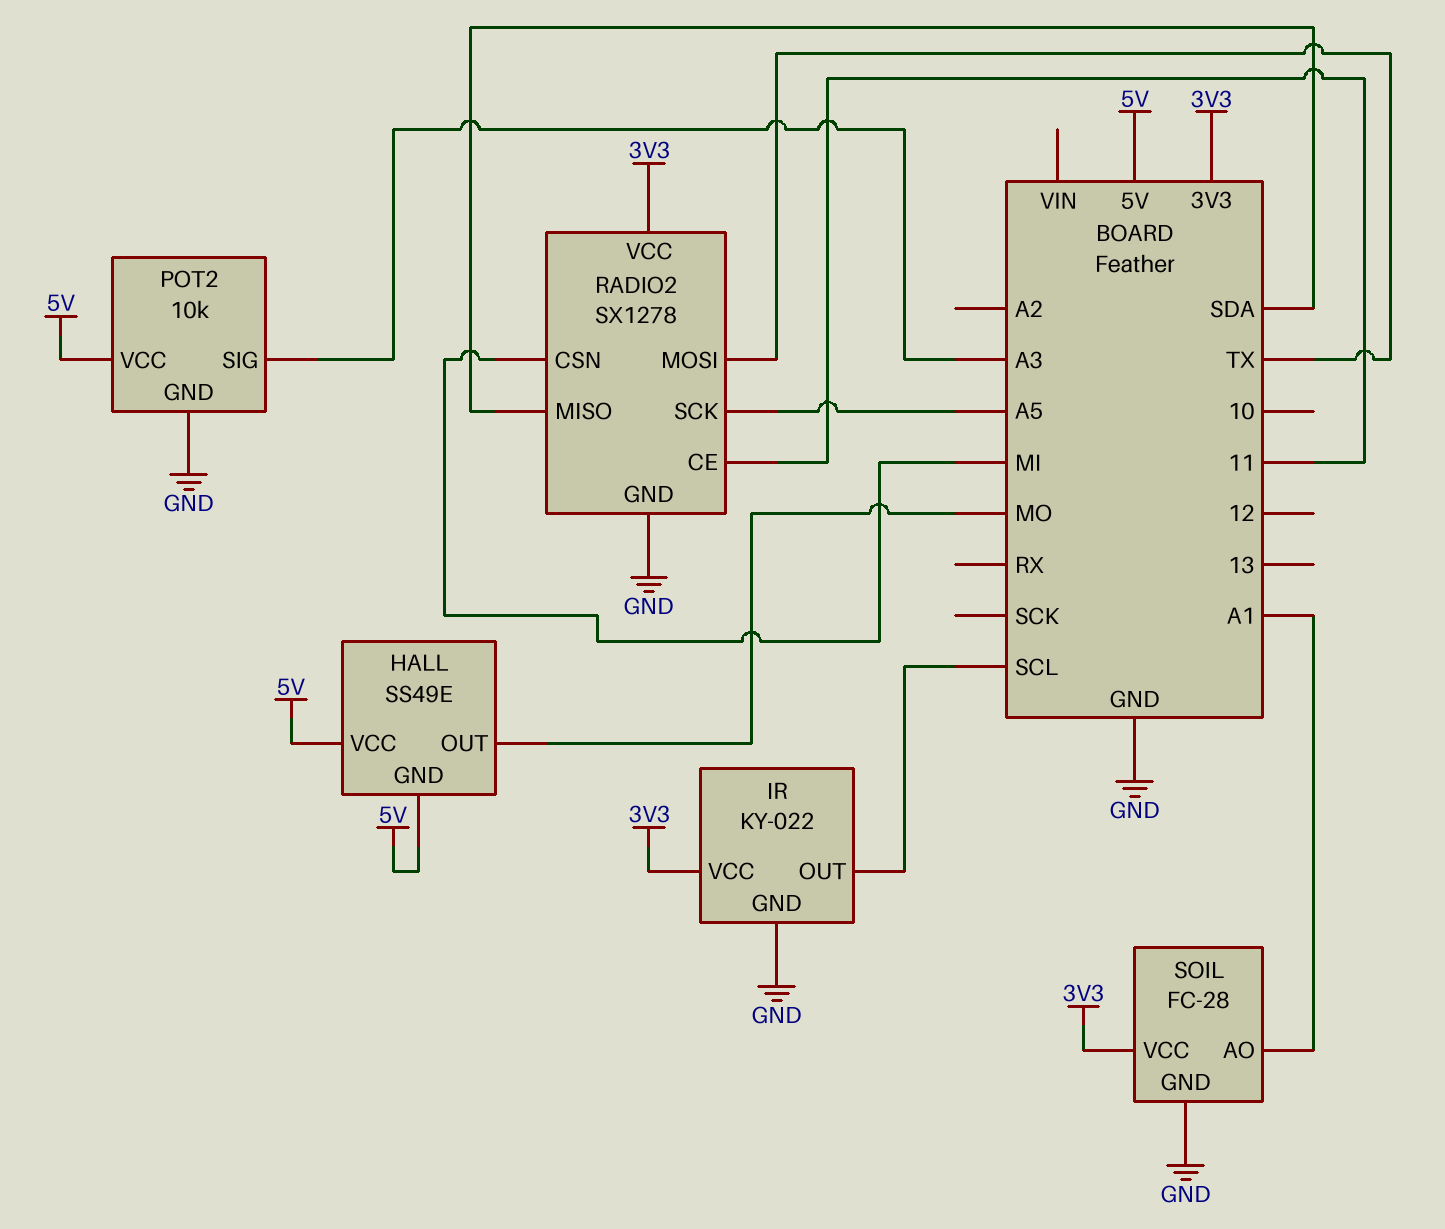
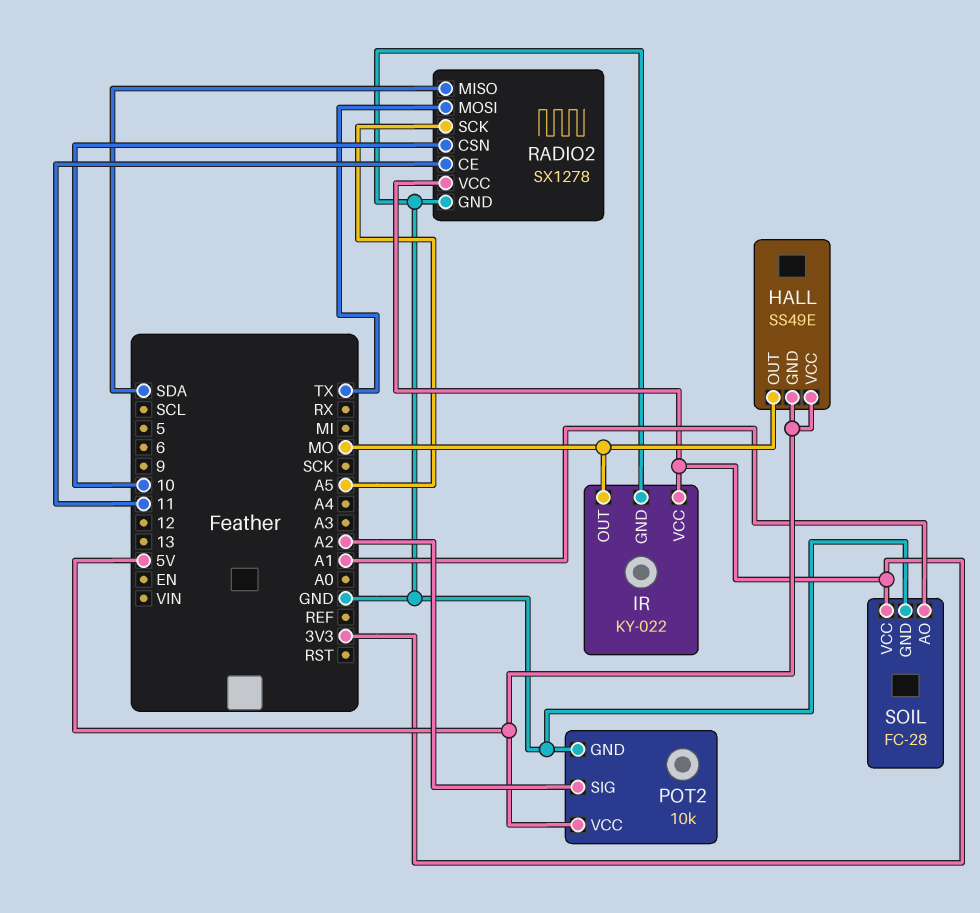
IR pin OUT: SCL -> MO
POT2 pin SIG: A3 -> A2
RADIO2 pin CSN: MI -> 10

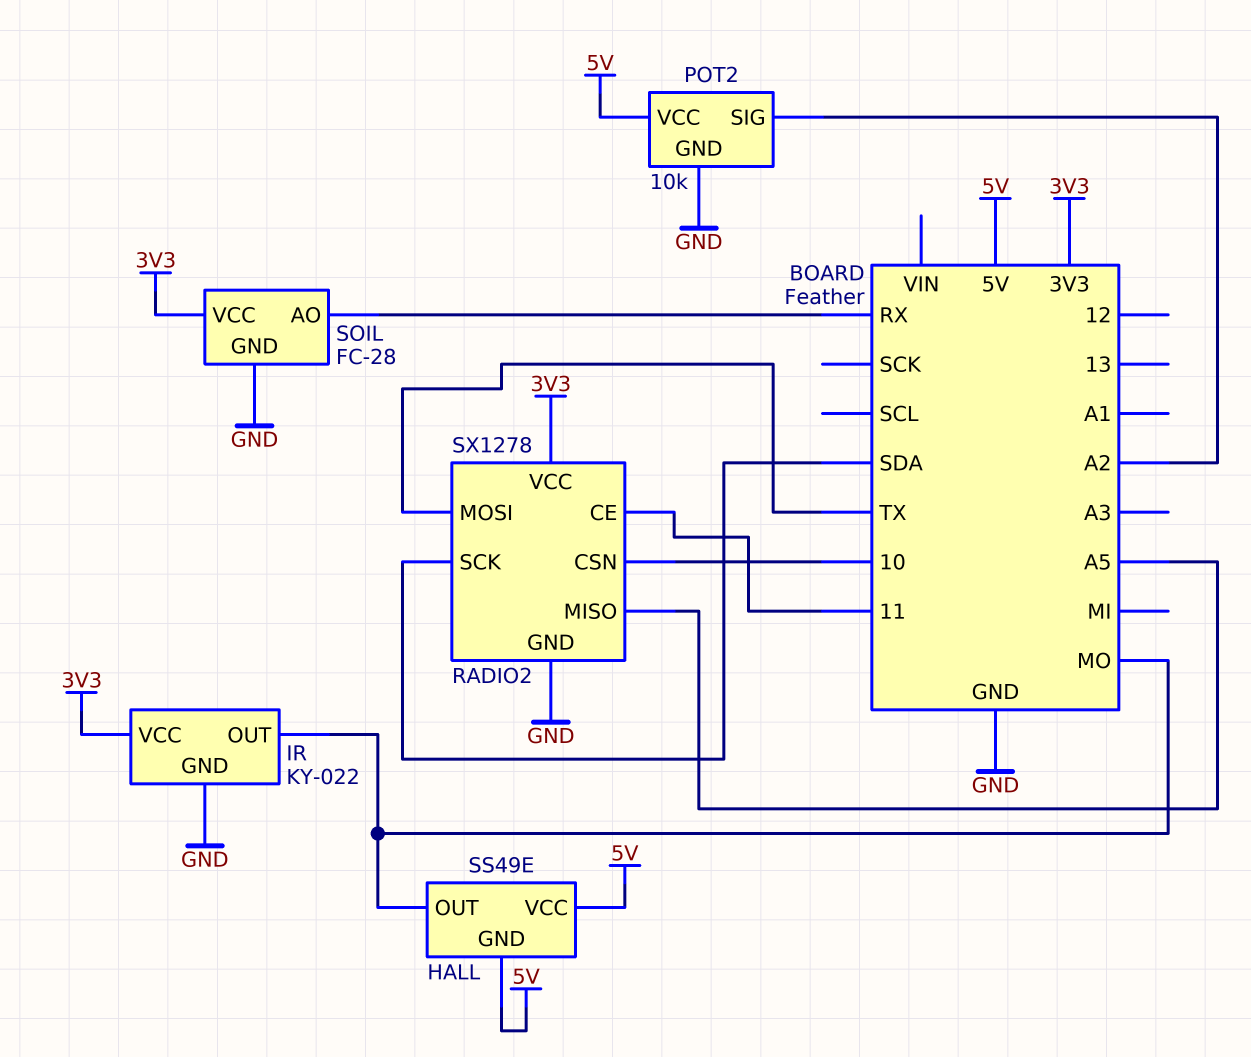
RADIO2 pin MISO: SDA -> A5
RADIO2 pin SCK: A5 -> SDA
SOIL pin AO: A1 -> RX

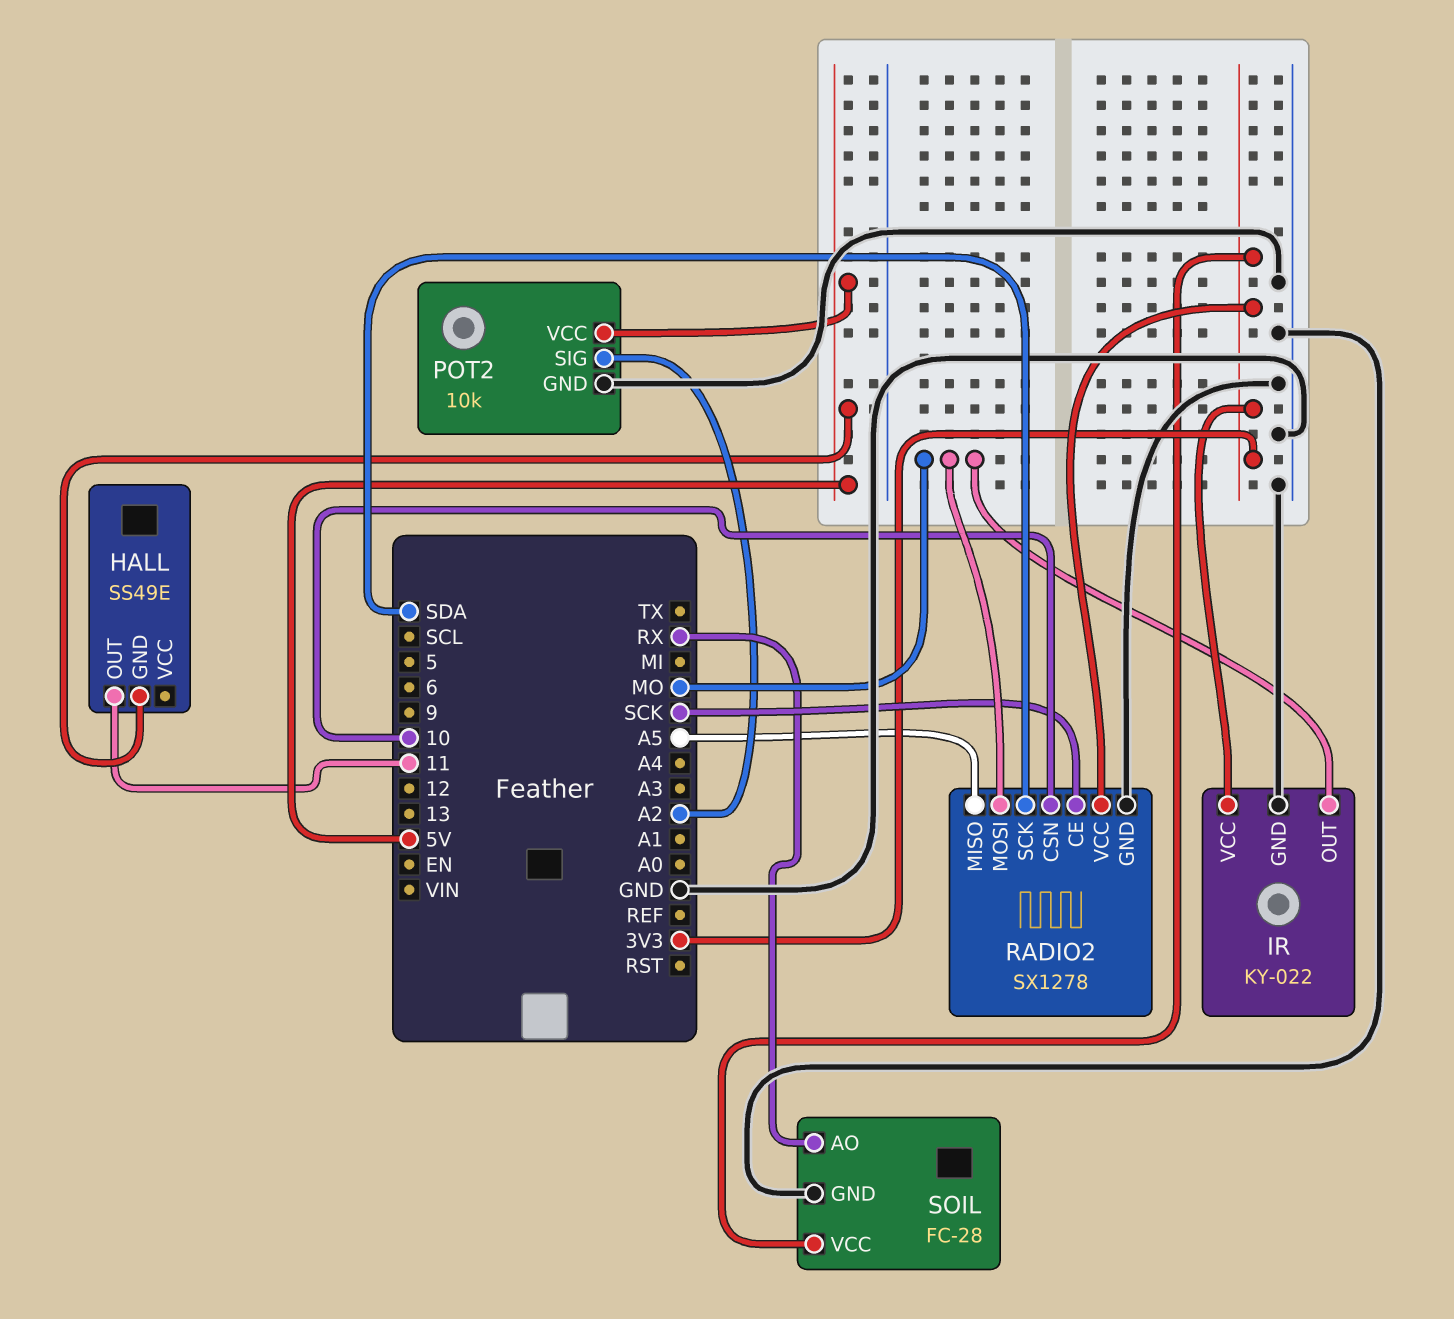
HALL pin OUT: MO -> 11
HALL pin VCC: 5V -> none
RADIO2 pin CE: 11 -> SCK
RADIO2 pin MOSI: TX -> MO

